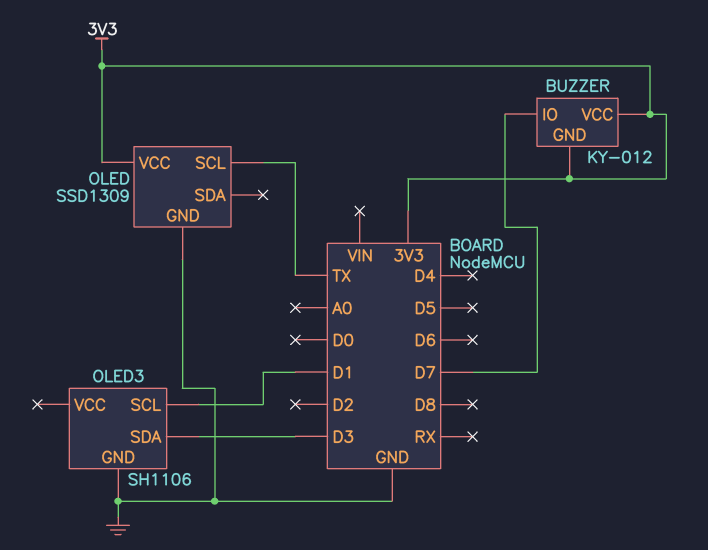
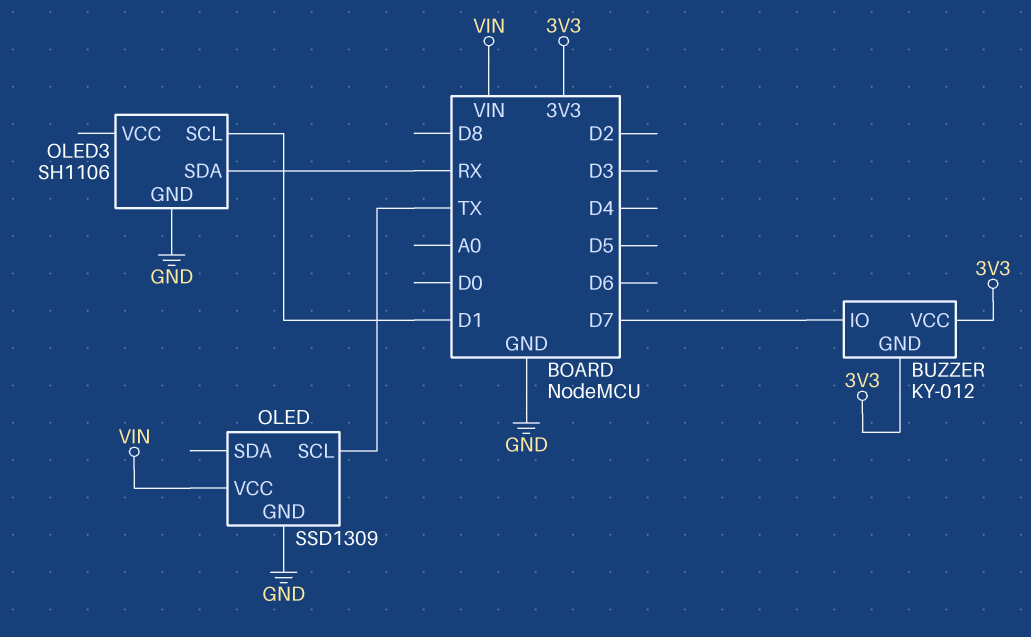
OLED pin VCC: 3V3 -> VIN
OLED3 pin SDA: D3 -> RX

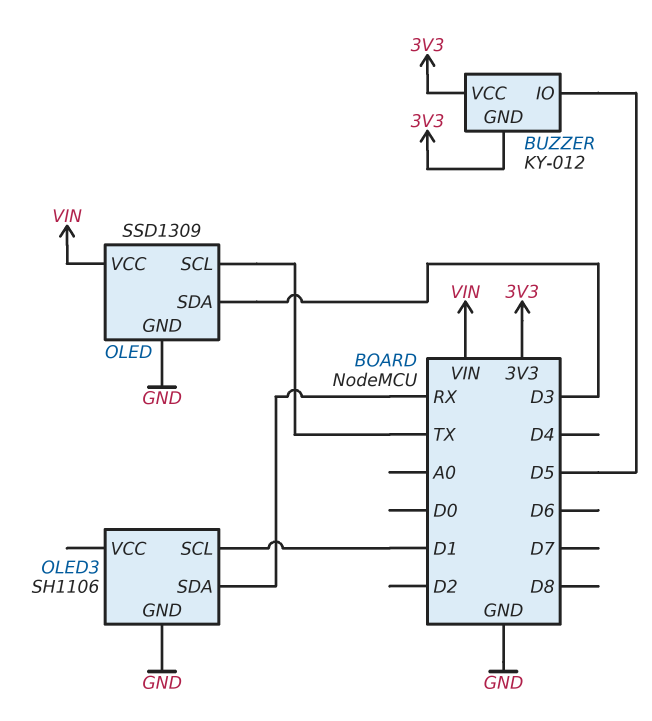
BUZZER pin IO: D7 -> D5
OLED pin SDA: none -> D3

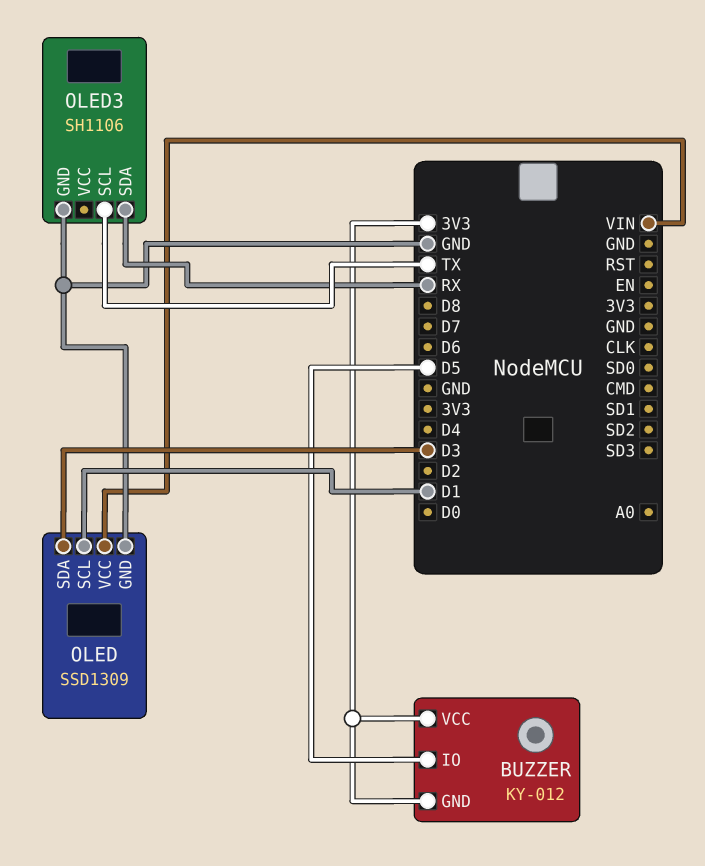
OLED pin SCL: TX -> D1
OLED3 pin SCL: D1 -> TX

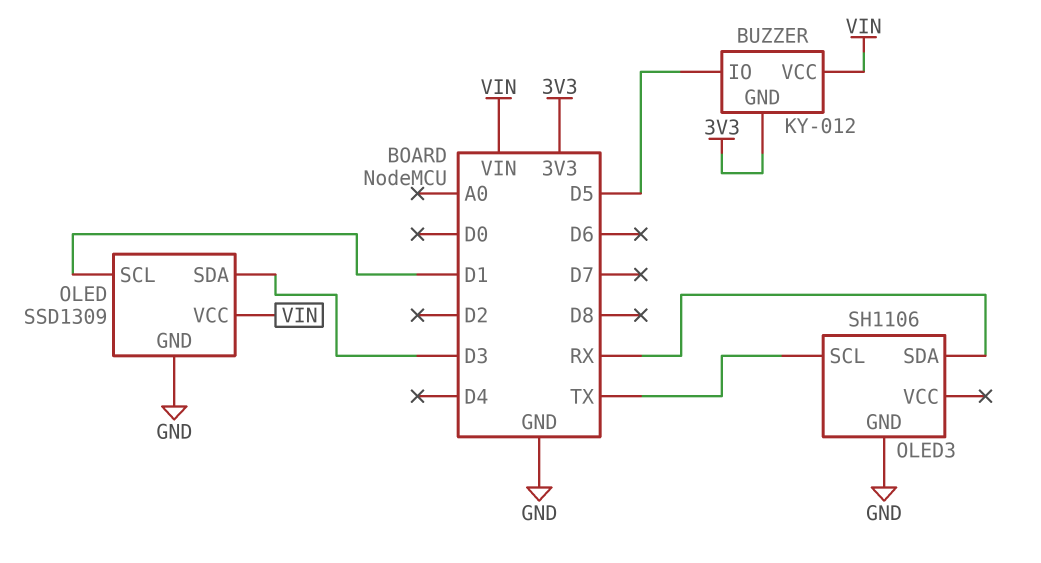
BUZZER pin VCC: 3V3 -> VIN

